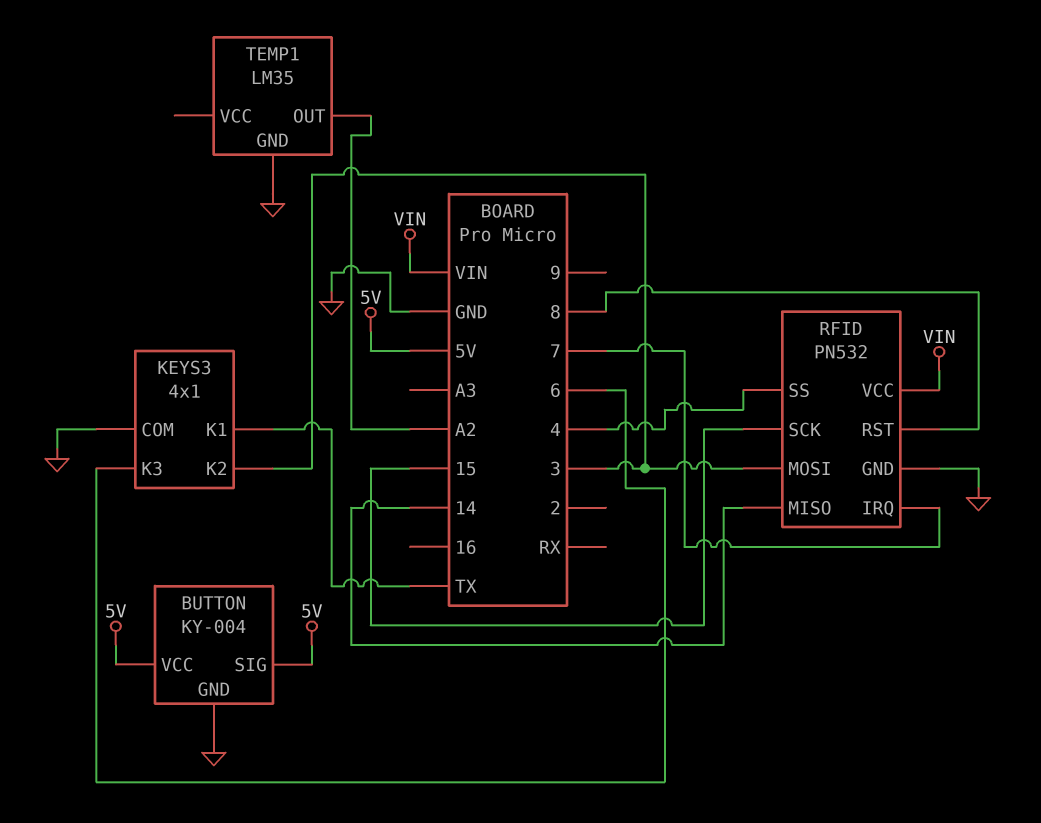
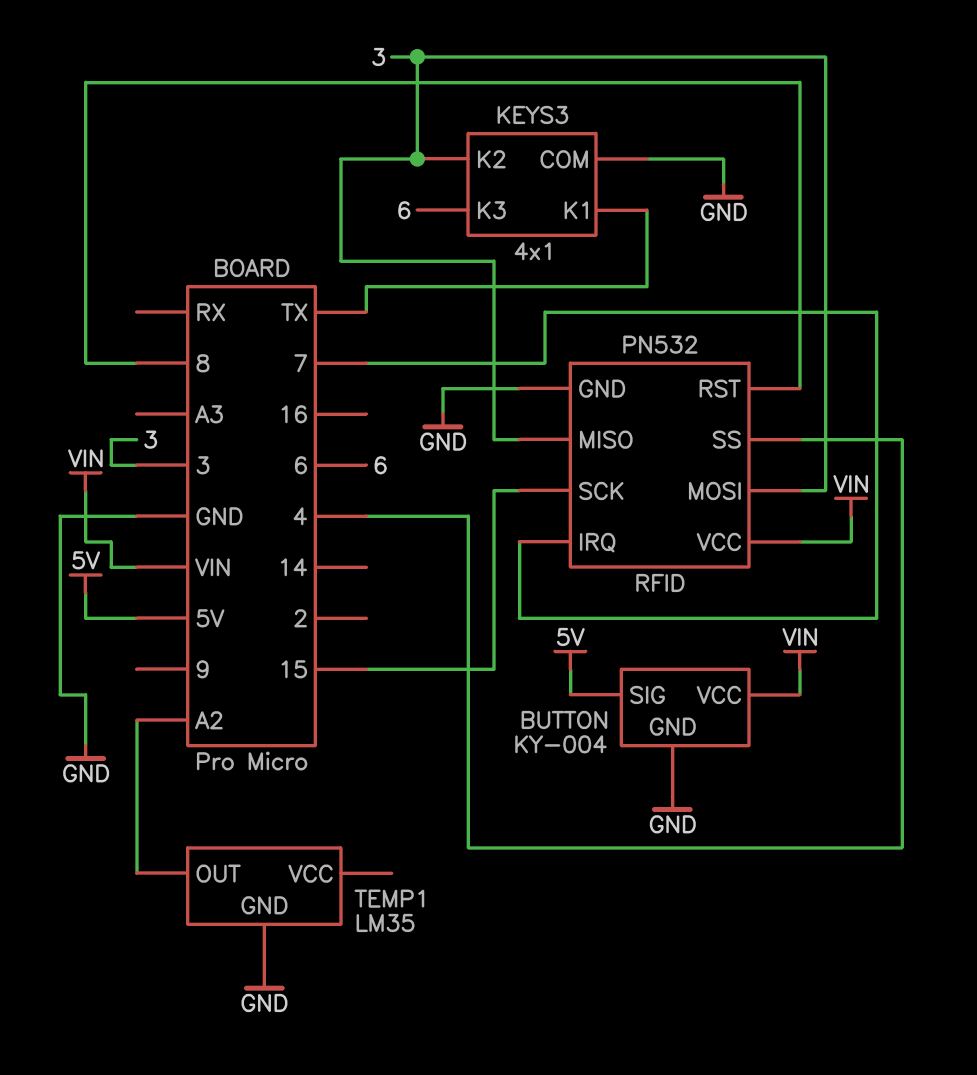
BUTTON pin VCC: 5V -> VIN
RFID pin MISO: 14 -> 3

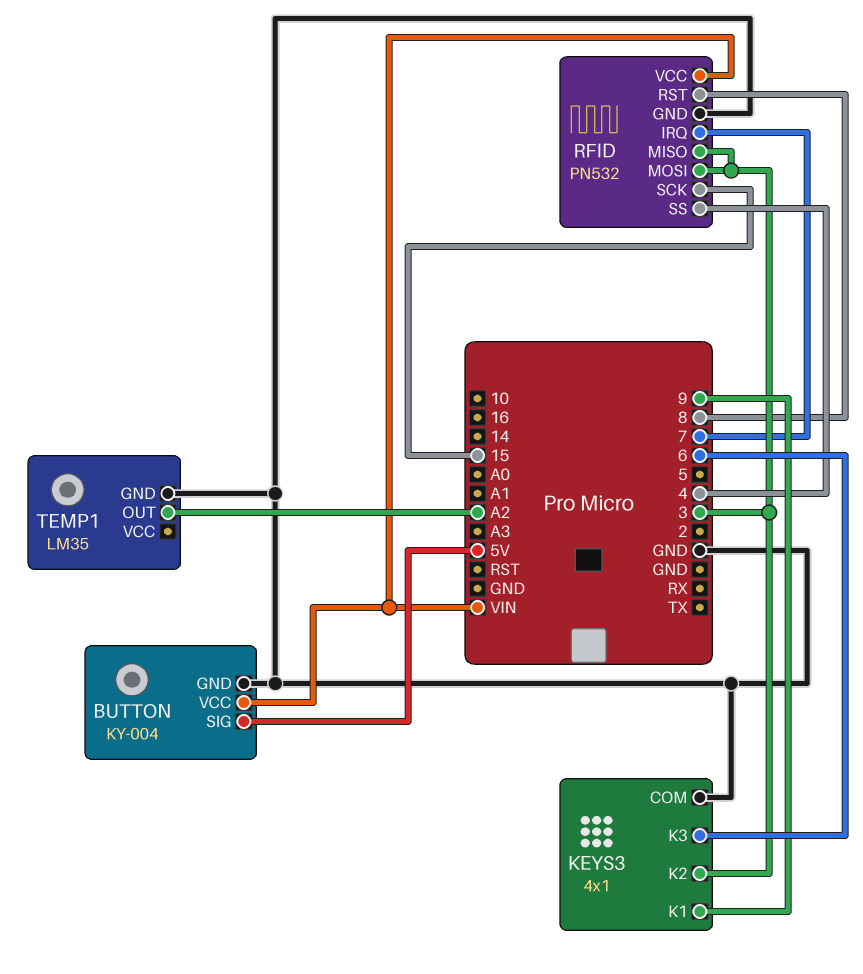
KEYS3 pin K1: TX -> 9

